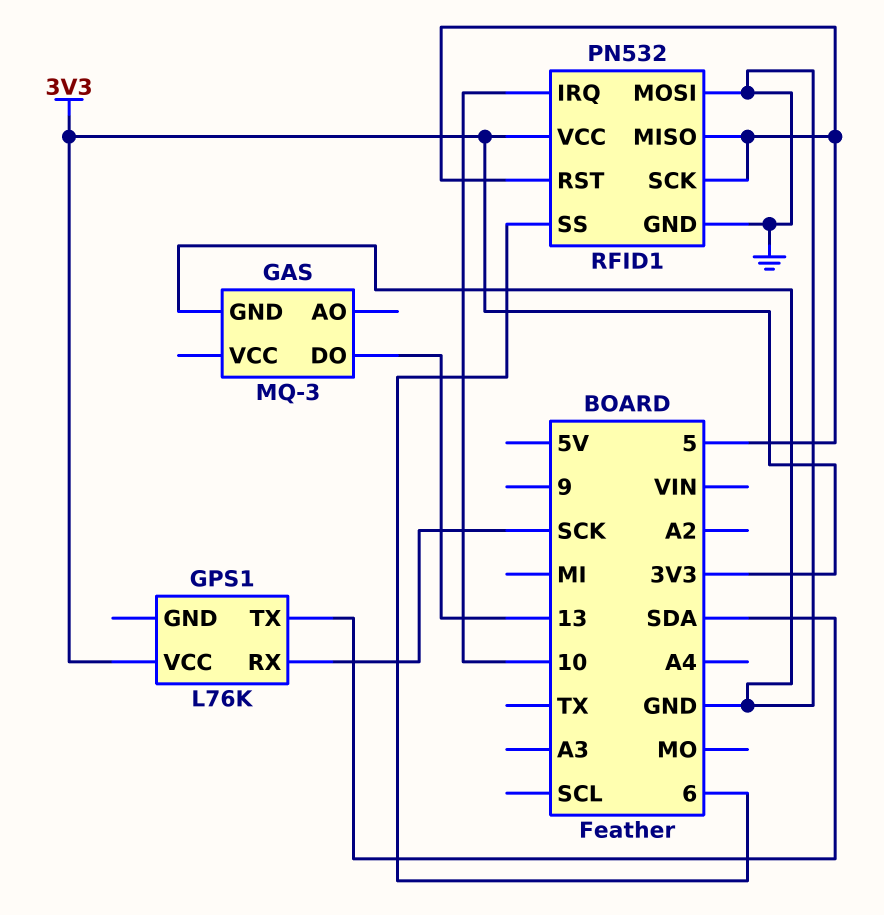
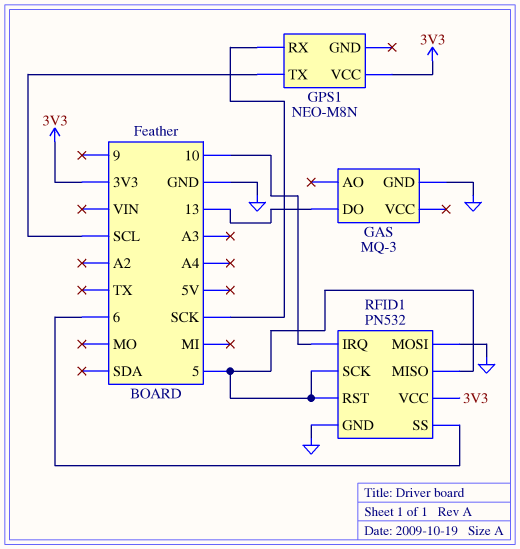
GPS1: L76K -> NEO-M8N
GPS1 pin TX: SDA -> SCL

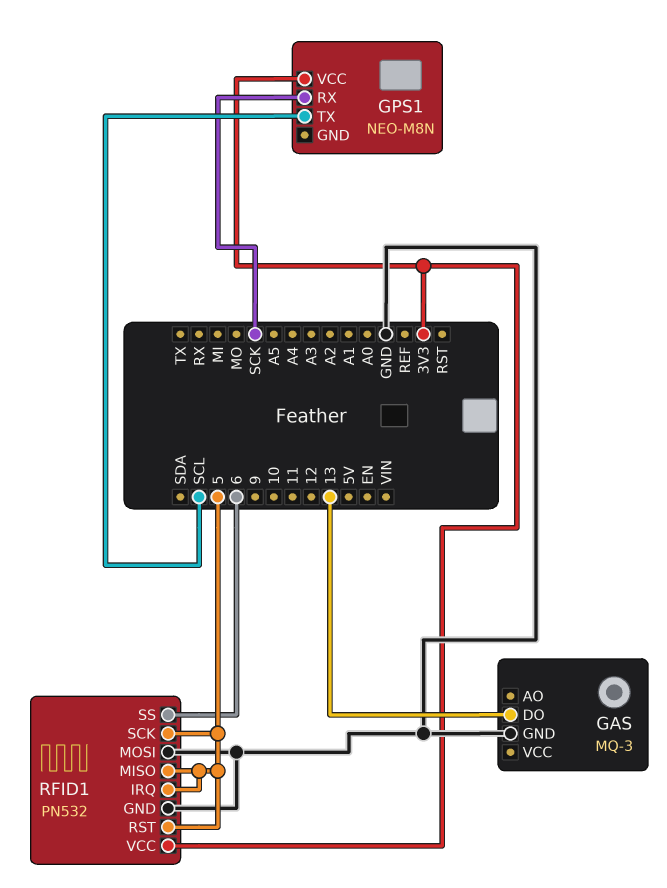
RFID1 pin IRQ: 10 -> 5

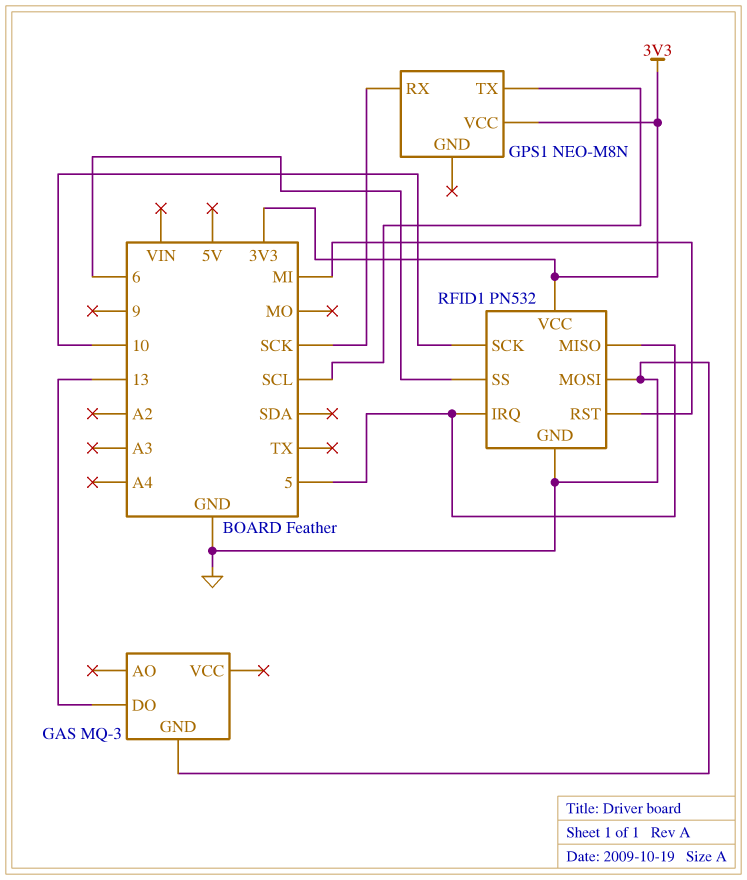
RFID1 pin RST: 5 -> MI
RFID1 pin SCK: 5 -> 10

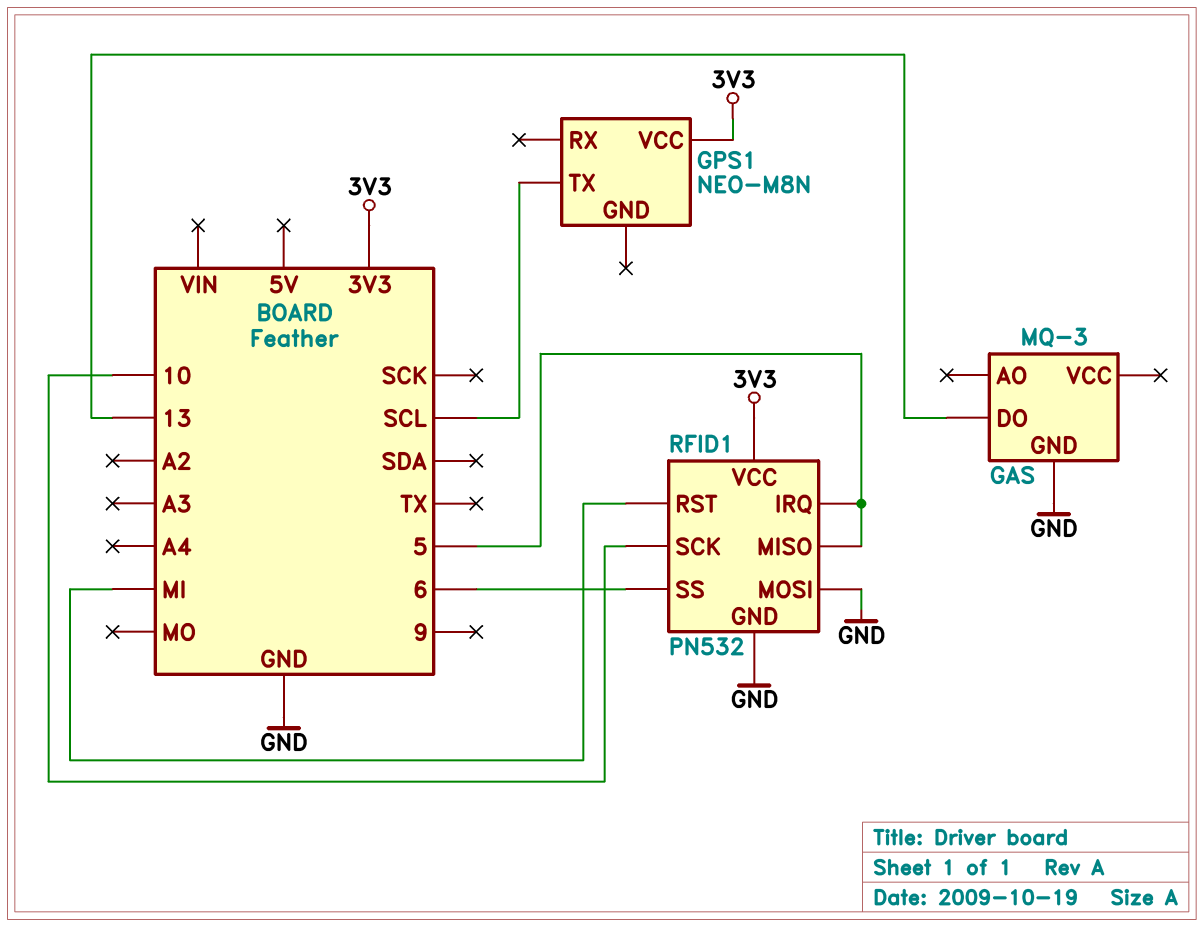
GPS1 pin RX: SCK -> none

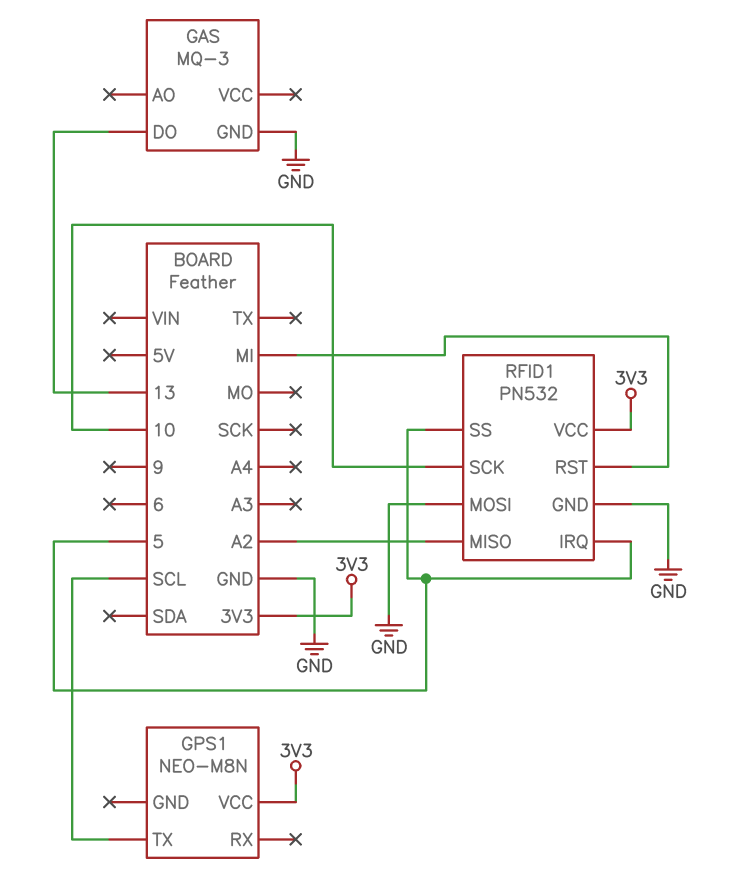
RFID1 pin MISO: 5 -> A2
RFID1 pin SS: 6 -> 5

